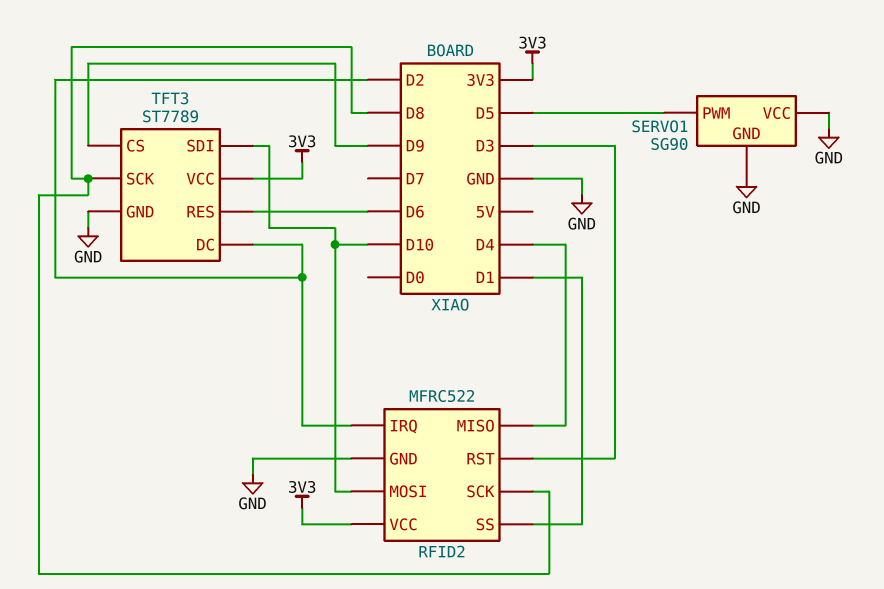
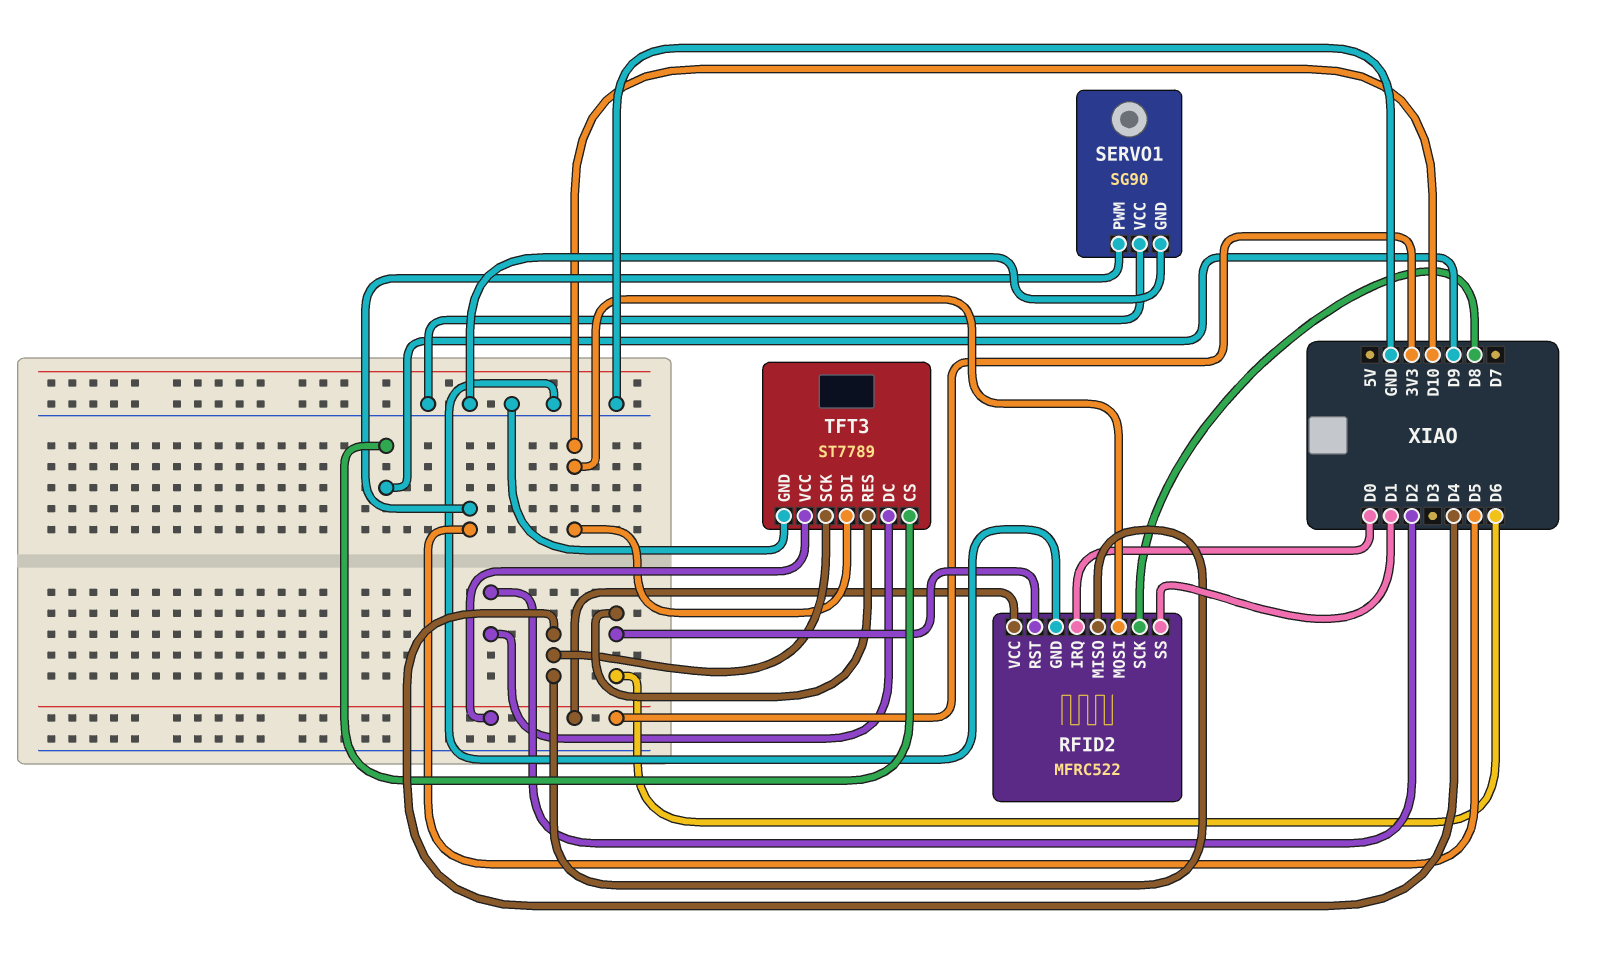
RFID2 pin IRQ: D2 -> D0
RFID2 pin RST: D3 -> D6
TFT3 pin SCK: D8 -> D4

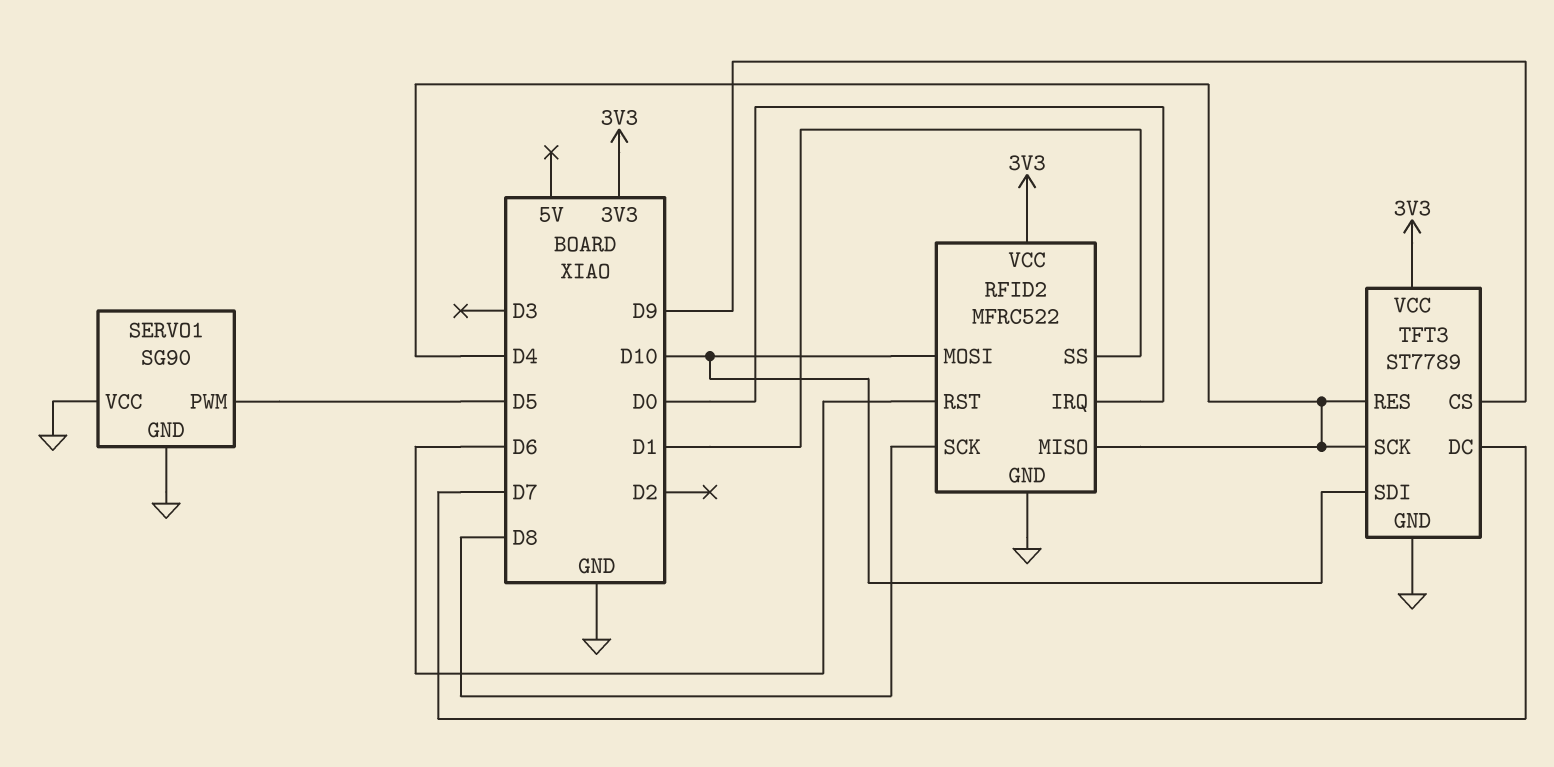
TFT3 pin DC: D2 -> D7
TFT3 pin RES: D6 -> D4

